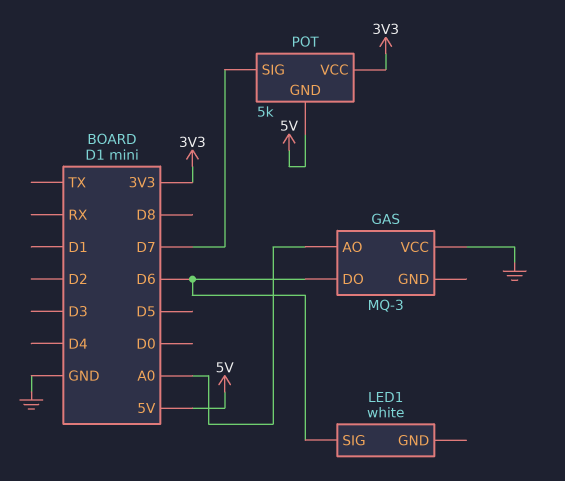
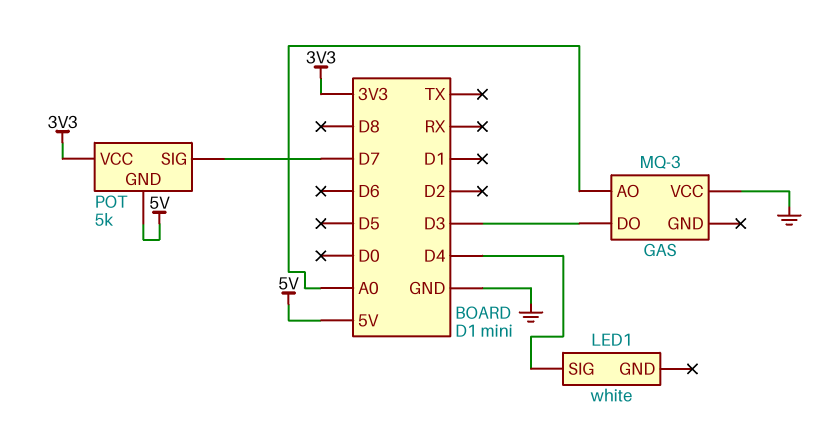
GAS pin DO: D6 -> D3
LED1 pin SIG: D6 -> D4

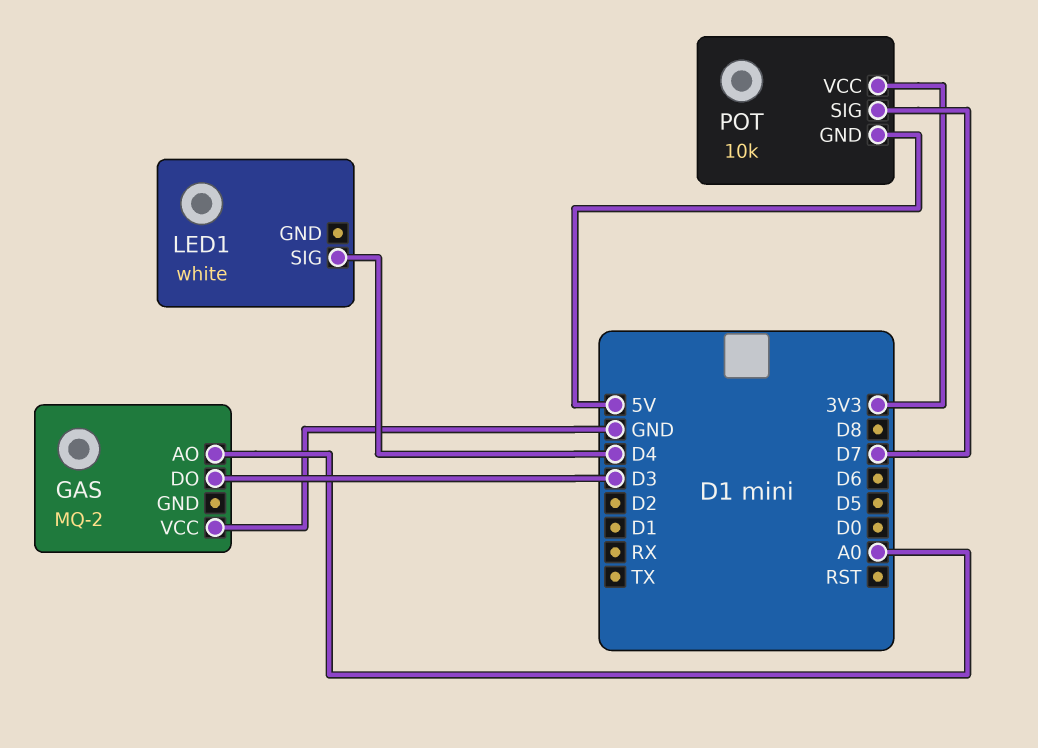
GAS: MQ-3 -> MQ-2
POT: 5k -> 10k

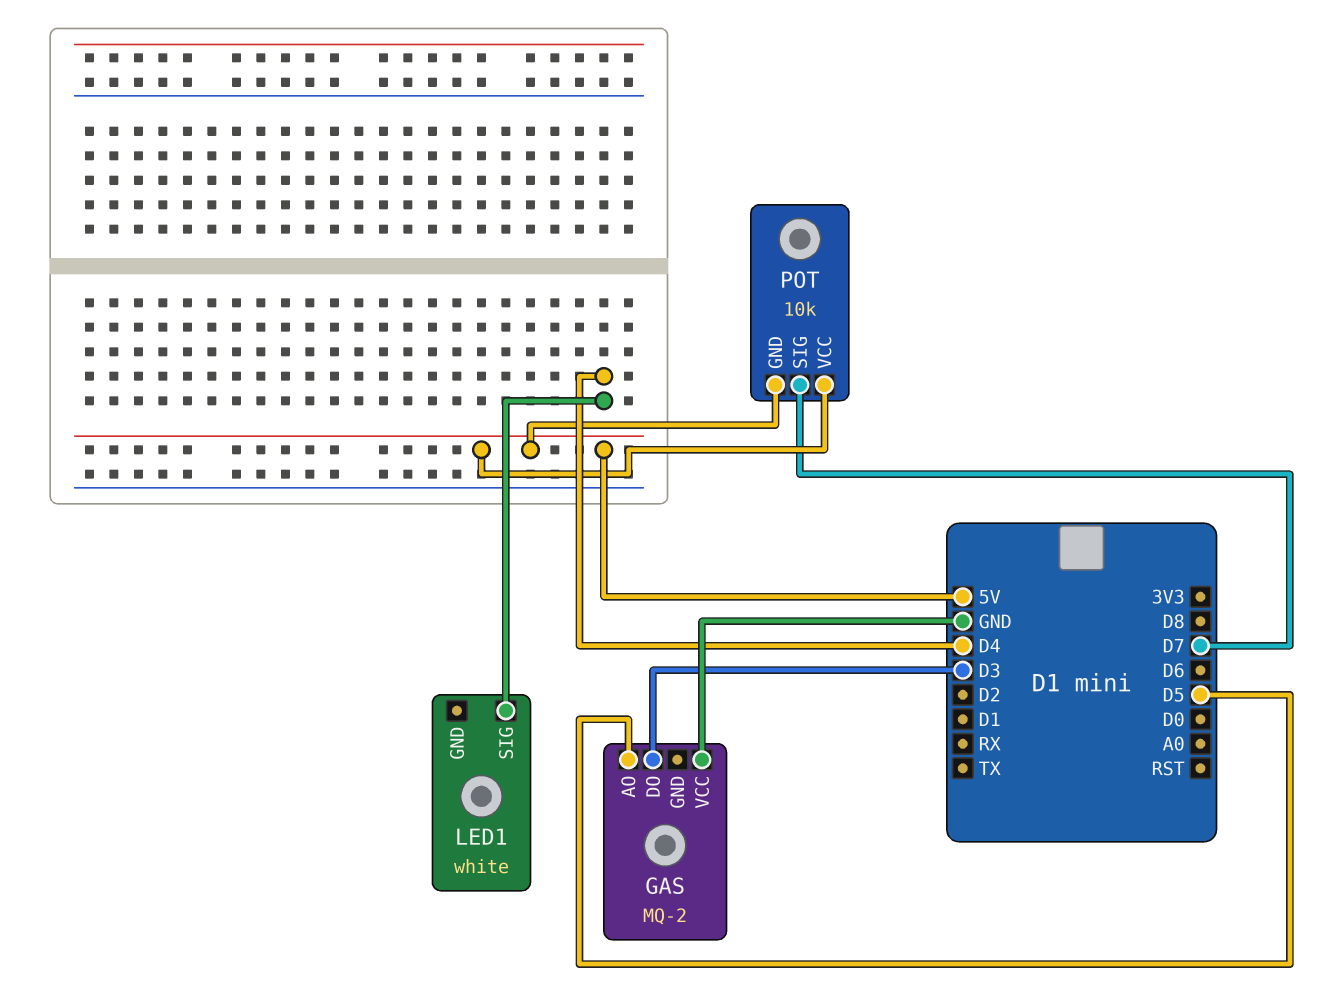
GAS pin AO: A0 -> D5
POT pin VCC: 3V3 -> 5V

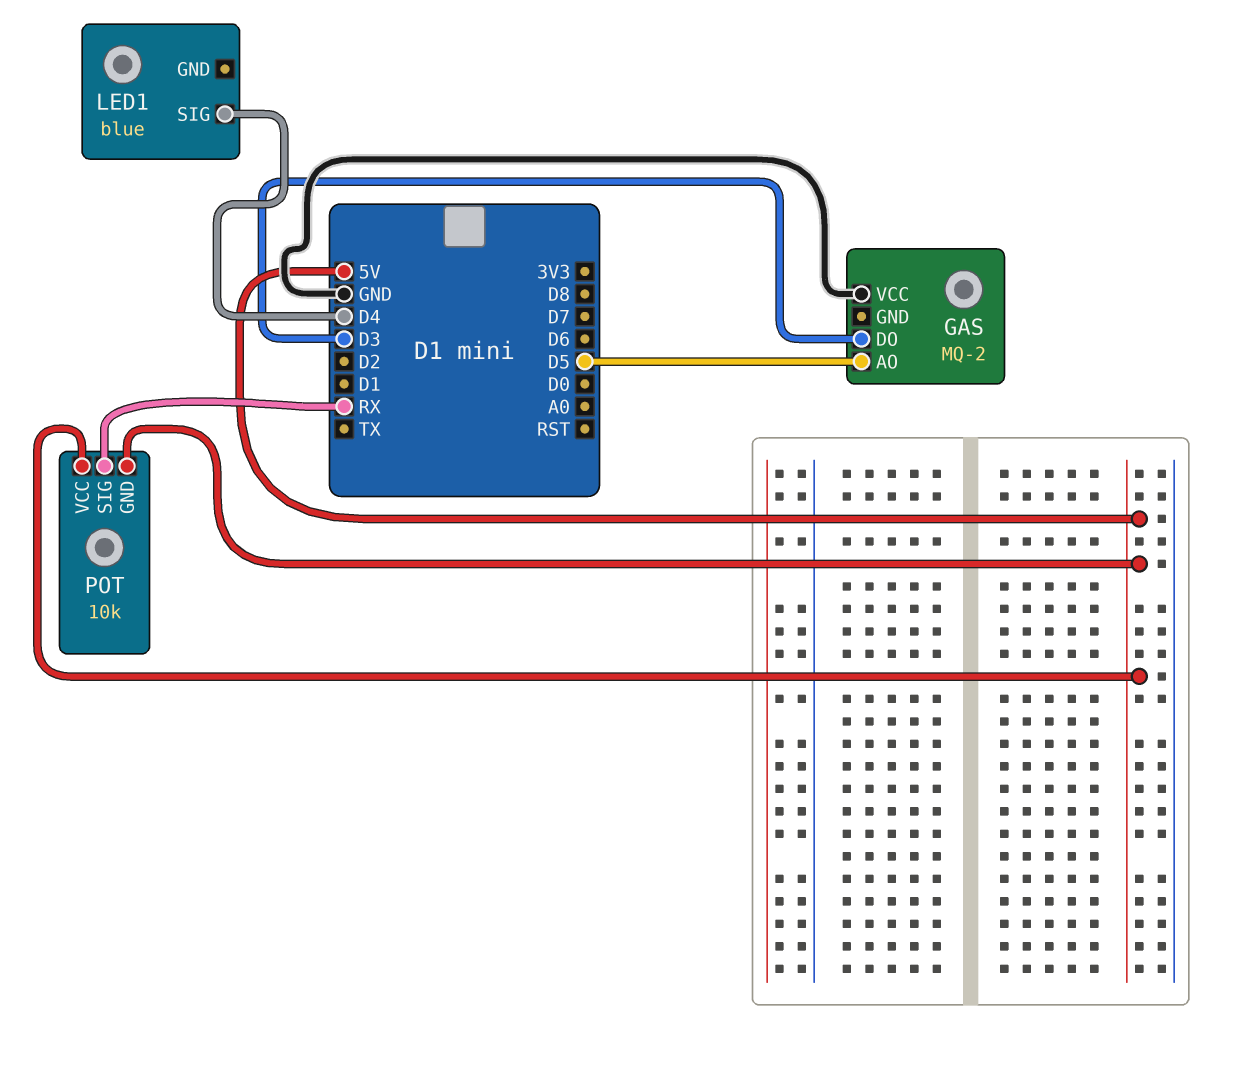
LED1: white -> blue
POT pin SIG: D7 -> RX

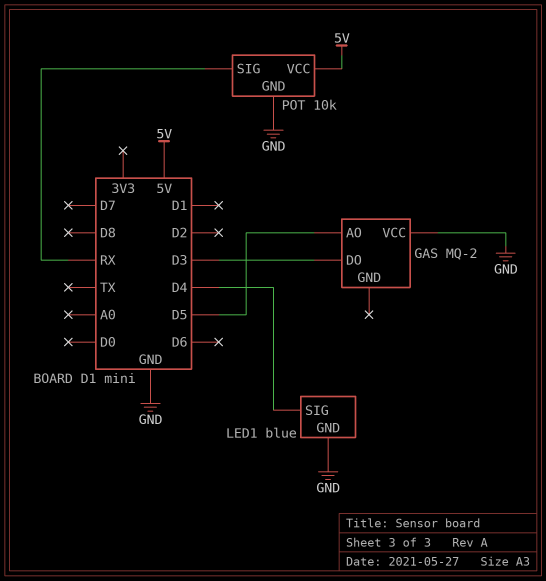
LED1 pin GND: none -> GND
POT pin GND: 5V -> GND

